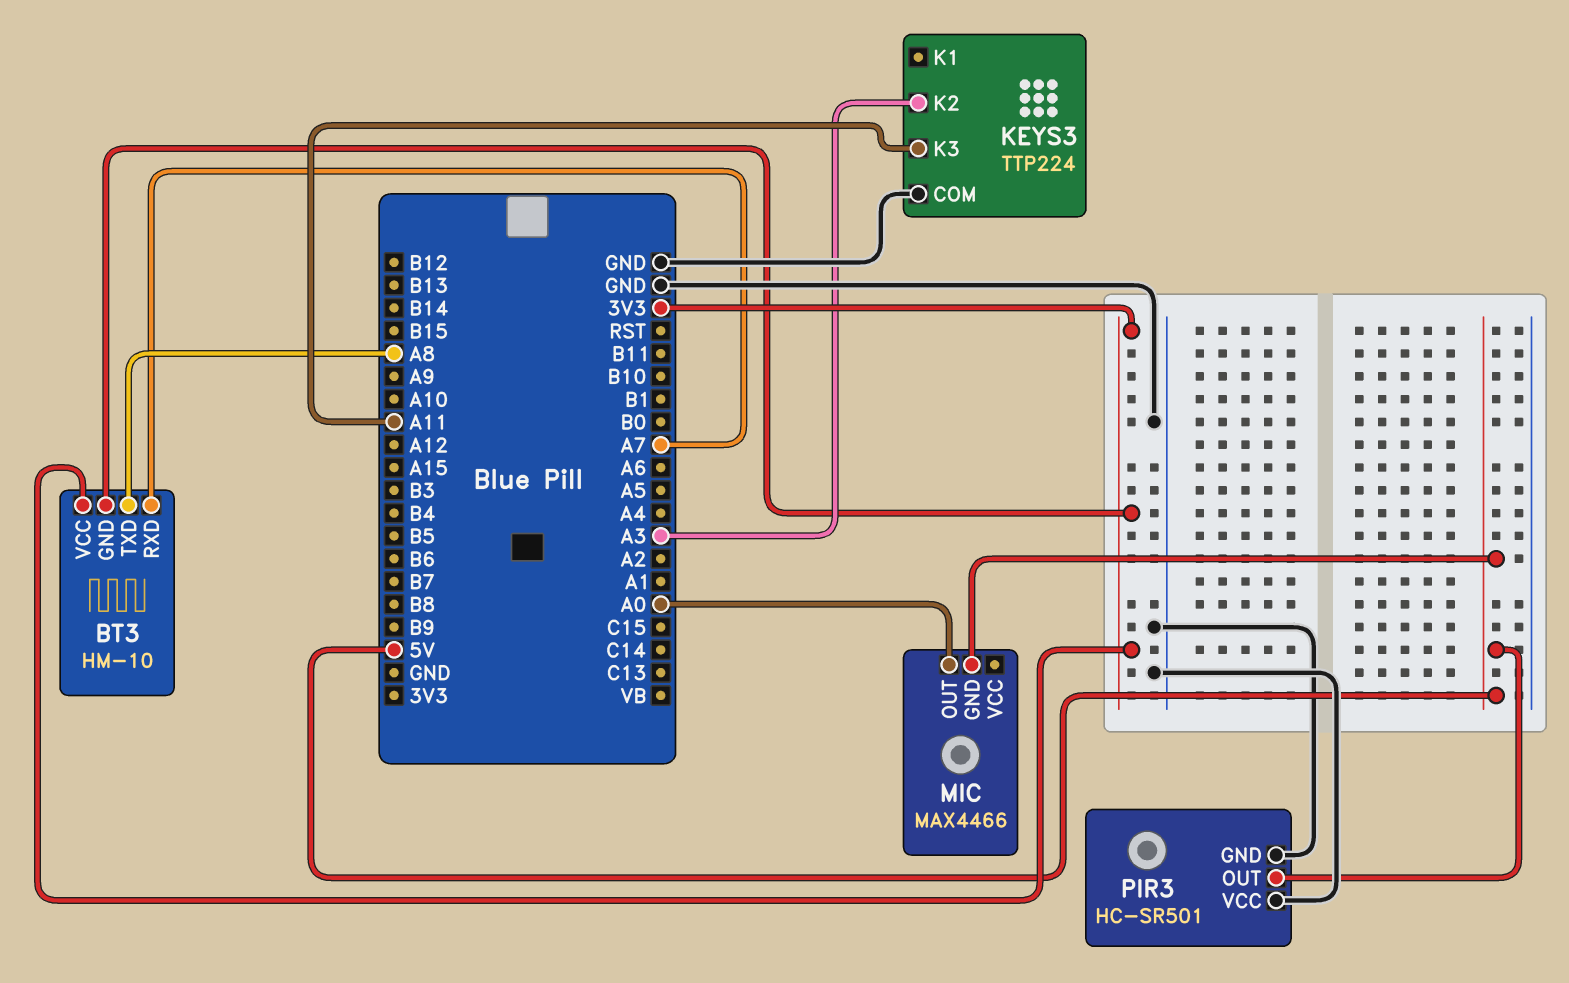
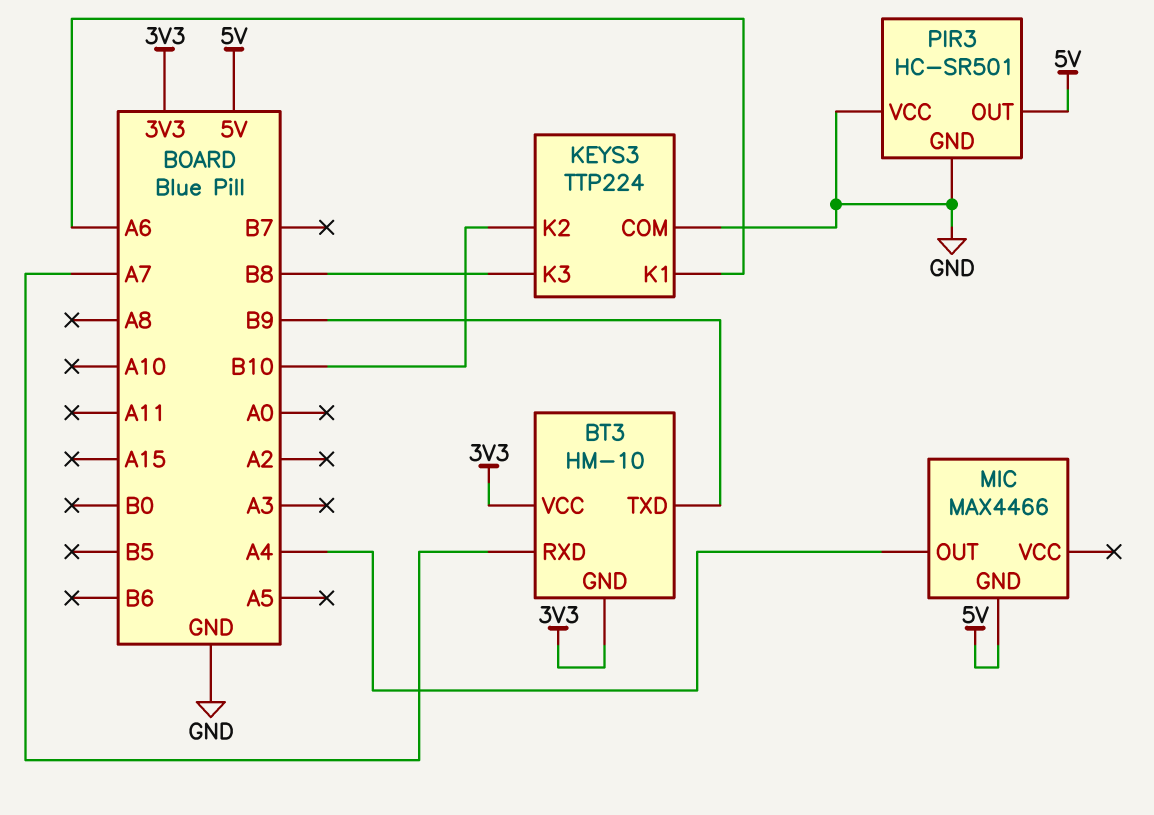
BT3 pin TXD: A8 -> B9
KEYS3 pin K1: none -> A6
KEYS3 pin K2: A3 -> B10
KEYS3 pin K3: A11 -> B8
MIC pin OUT: A0 -> A4

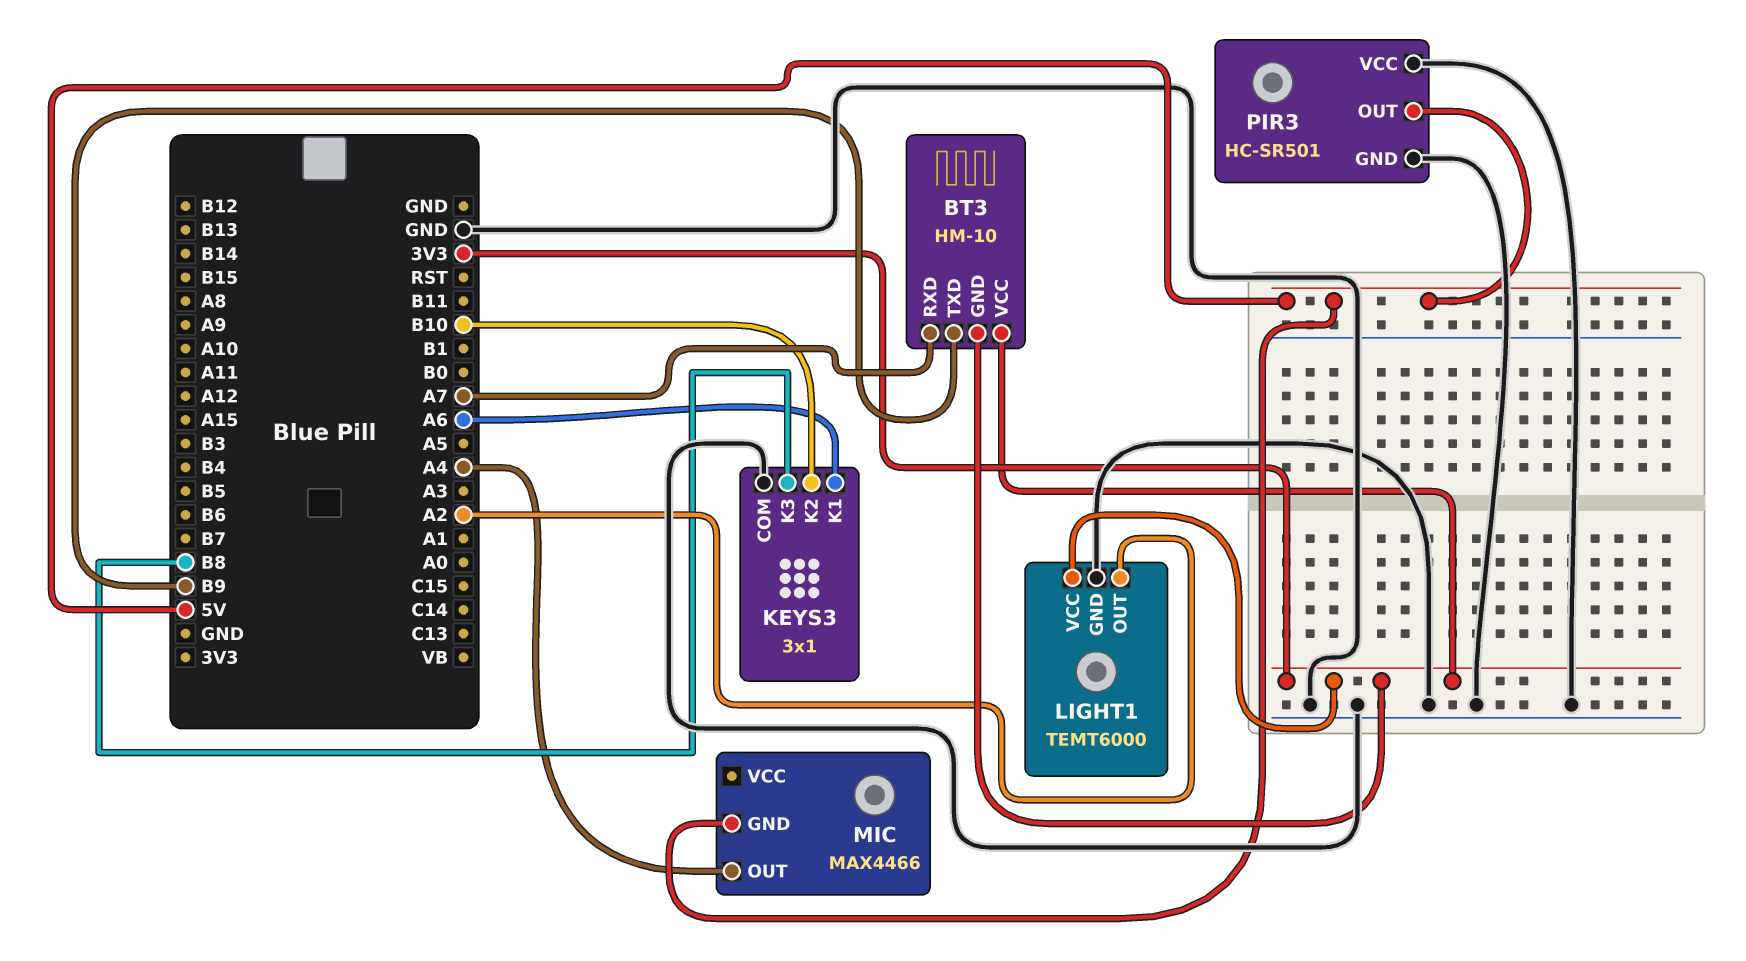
KEYS3: TTP224 -> 3x1
LIGHT1: none -> TEMT6000
LIGHT1 pin GND: none -> GND
LIGHT1 pin OUT: none -> A2
LIGHT1 pin VCC: none -> 3V3

